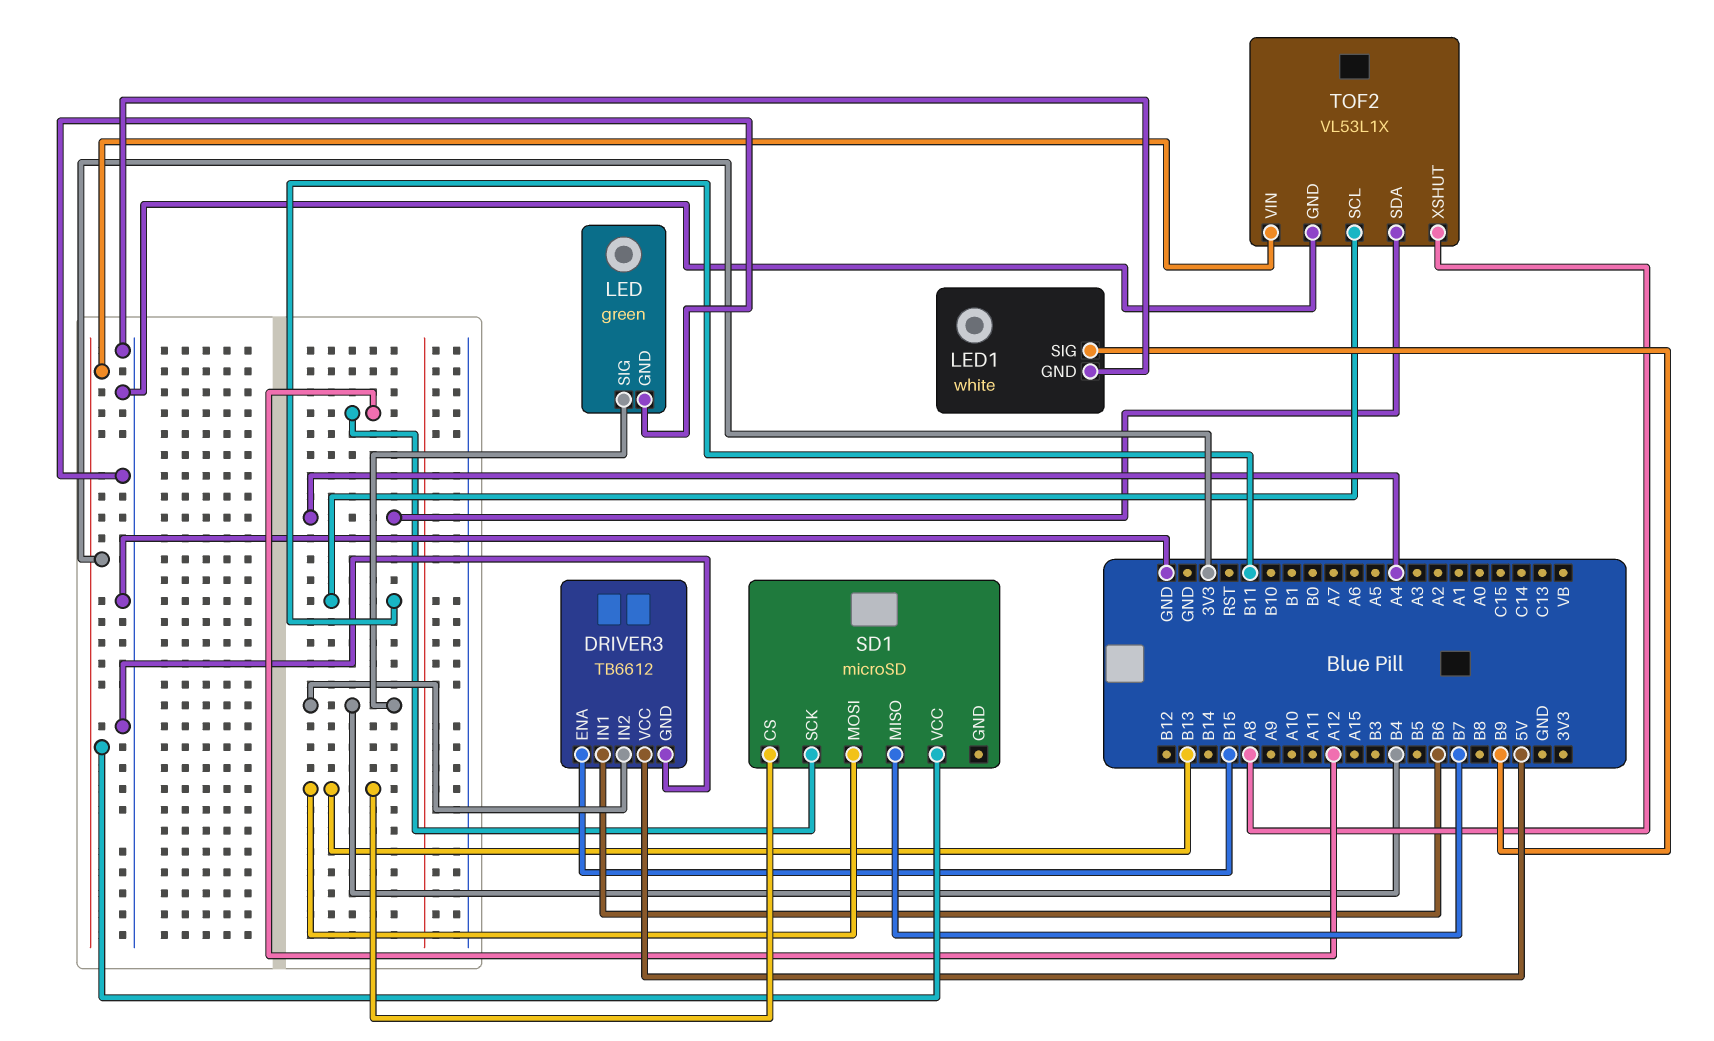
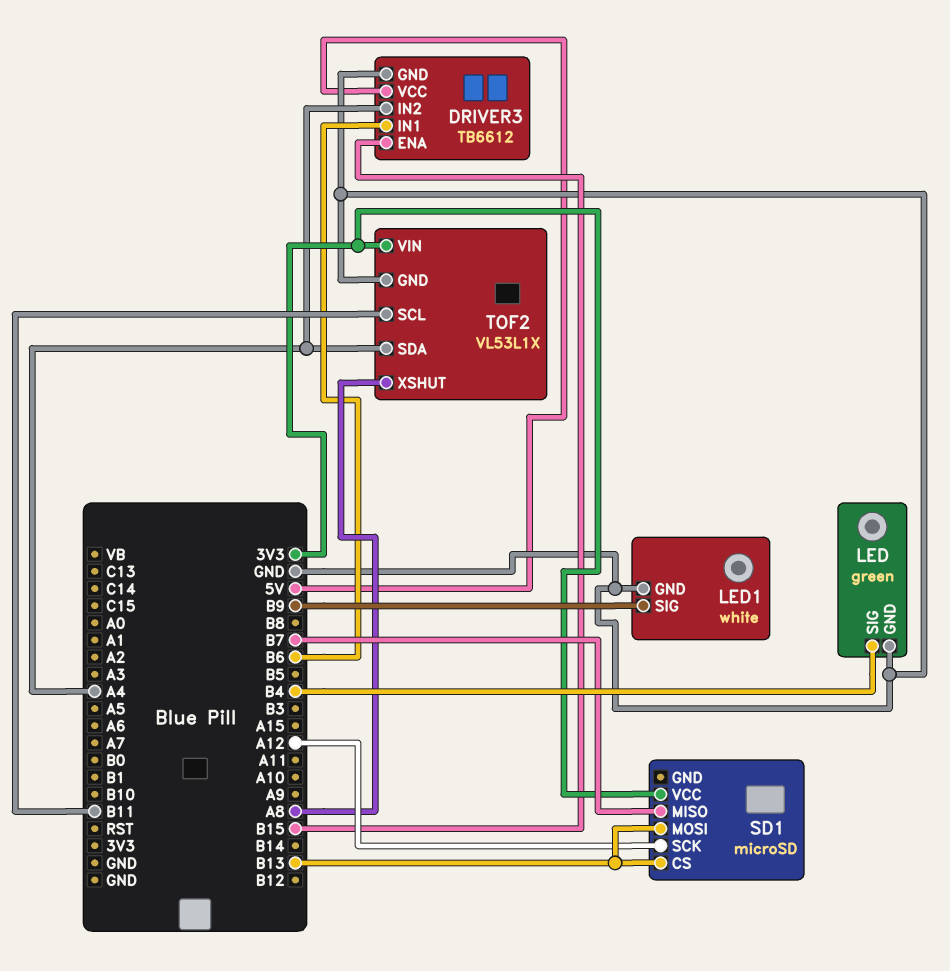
DRIVER3 pin IN2: B4 -> A4

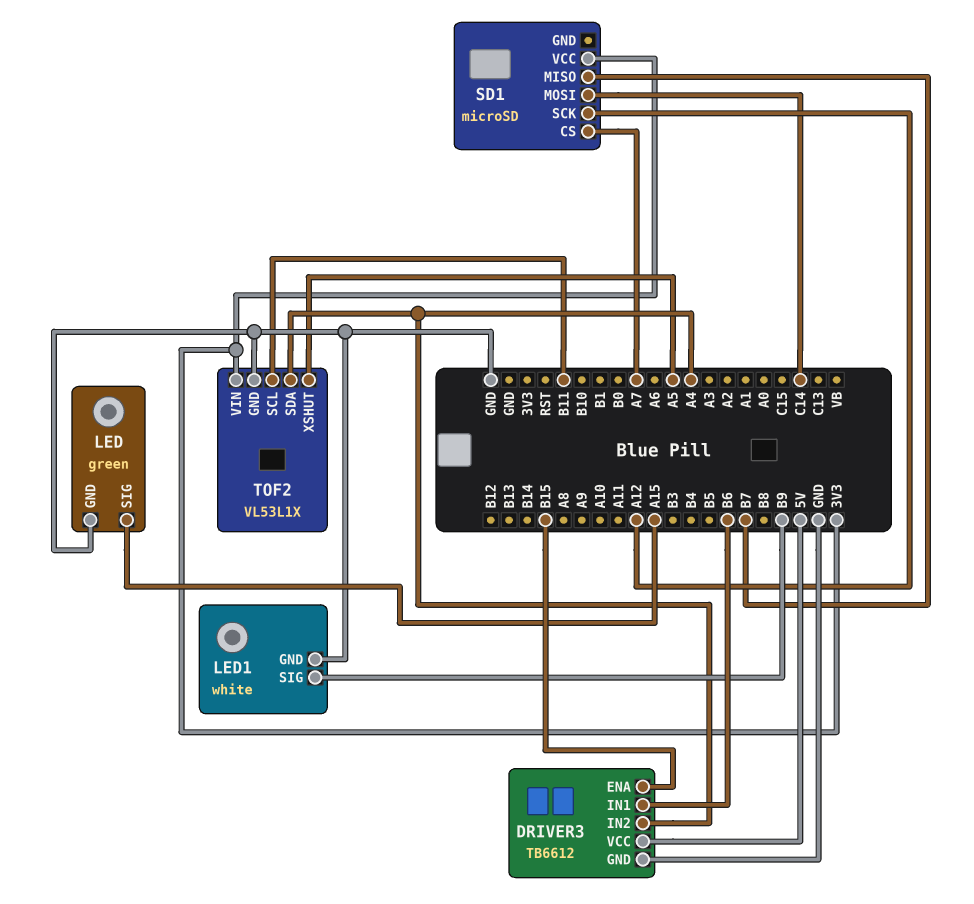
LED pin SIG: B4 -> A15
SD1 pin CS: B13 -> A7
SD1 pin MOSI: B13 -> C14
TOF2 pin XSHUT: A8 -> A5

